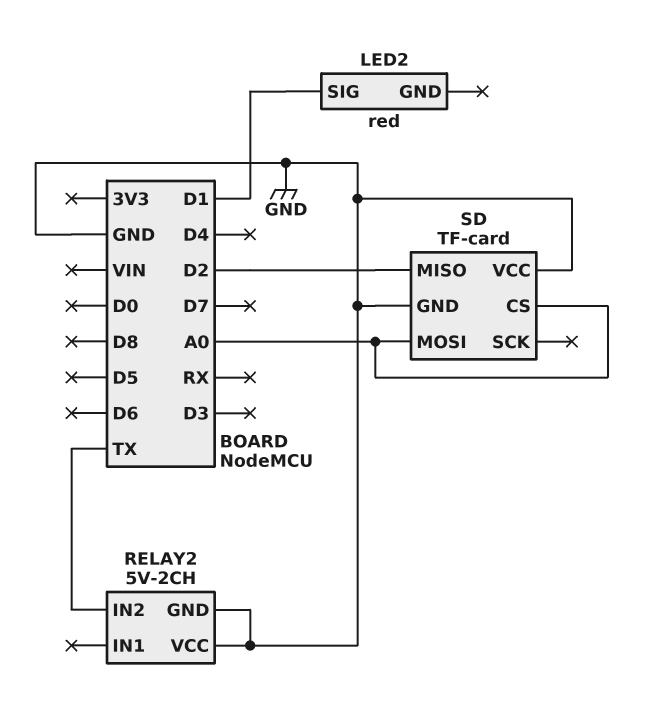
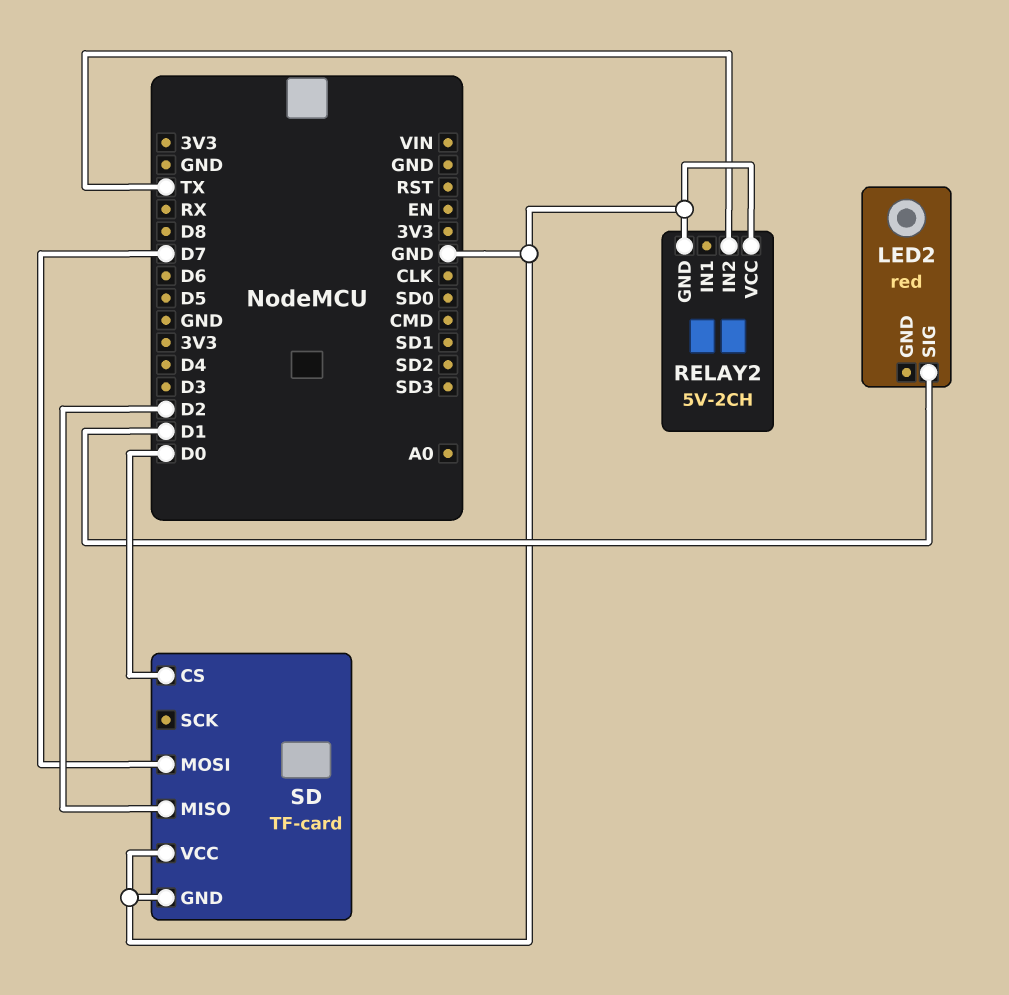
SD pin CS: A0 -> D0
SD pin MOSI: A0 -> D7

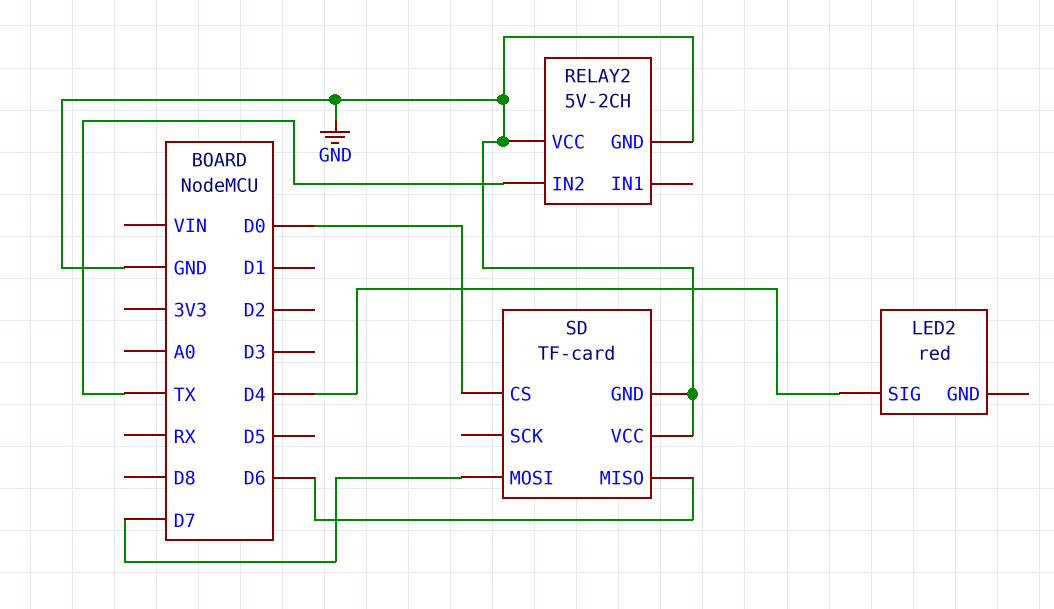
LED2 pin SIG: D1 -> D4
SD pin MISO: D2 -> D6

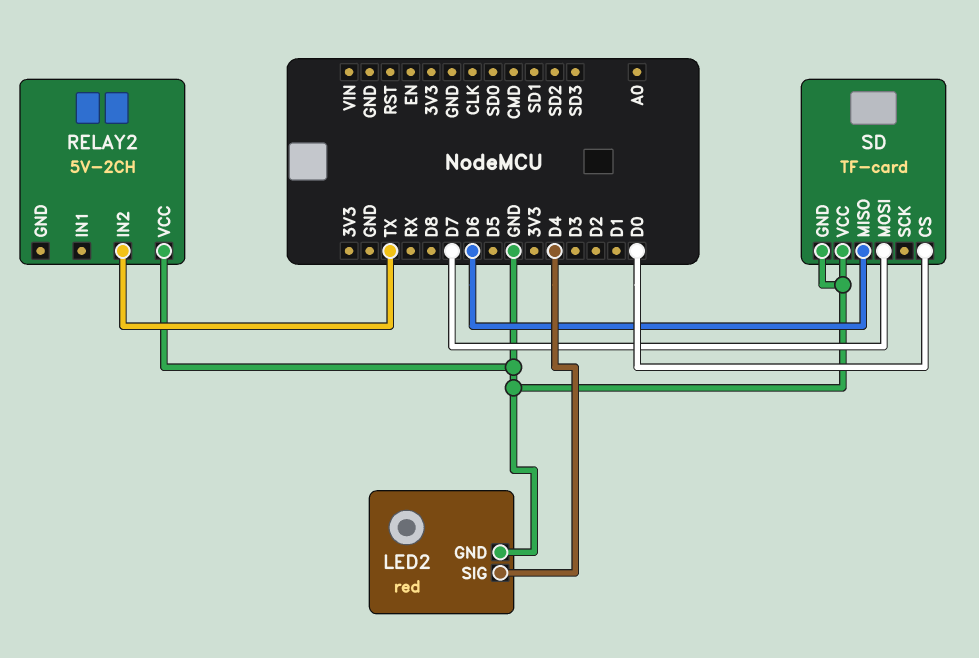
LED2 pin GND: none -> GND
RELAY2 pin GND: GND -> none

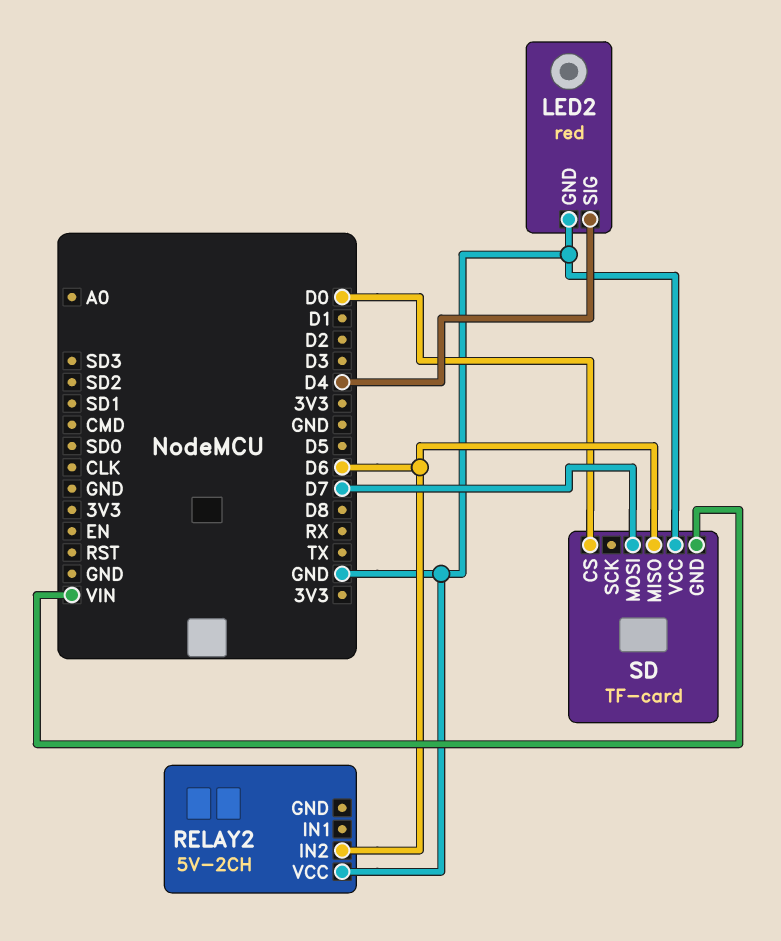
RELAY2 pin IN2: TX -> D6
SD pin GND: GND -> VIN

